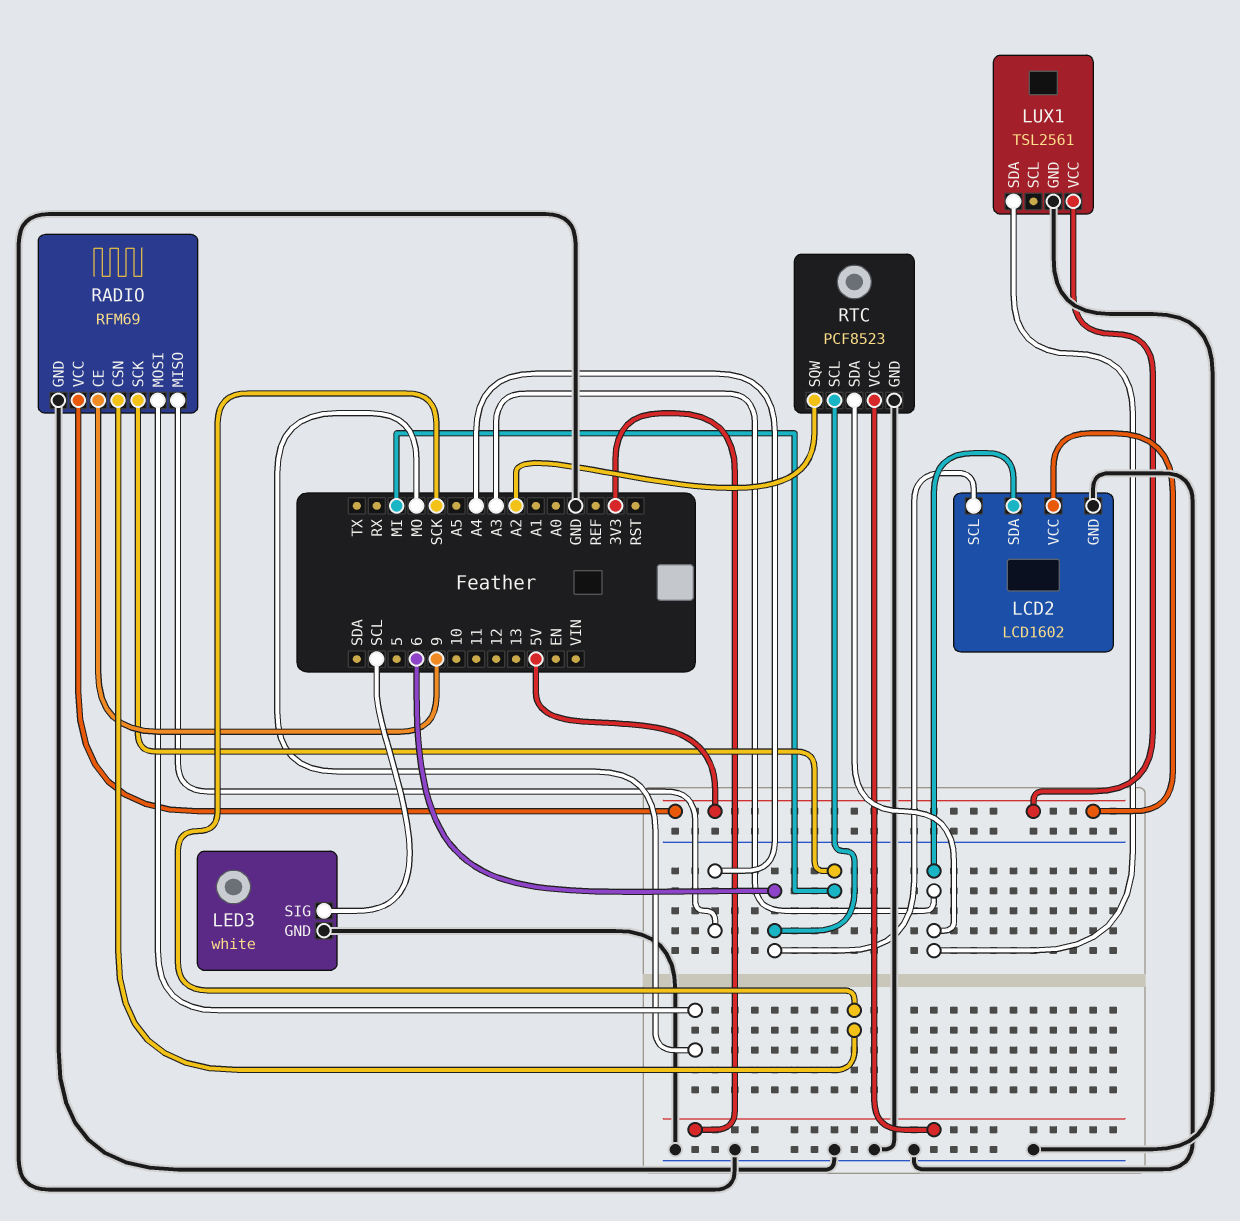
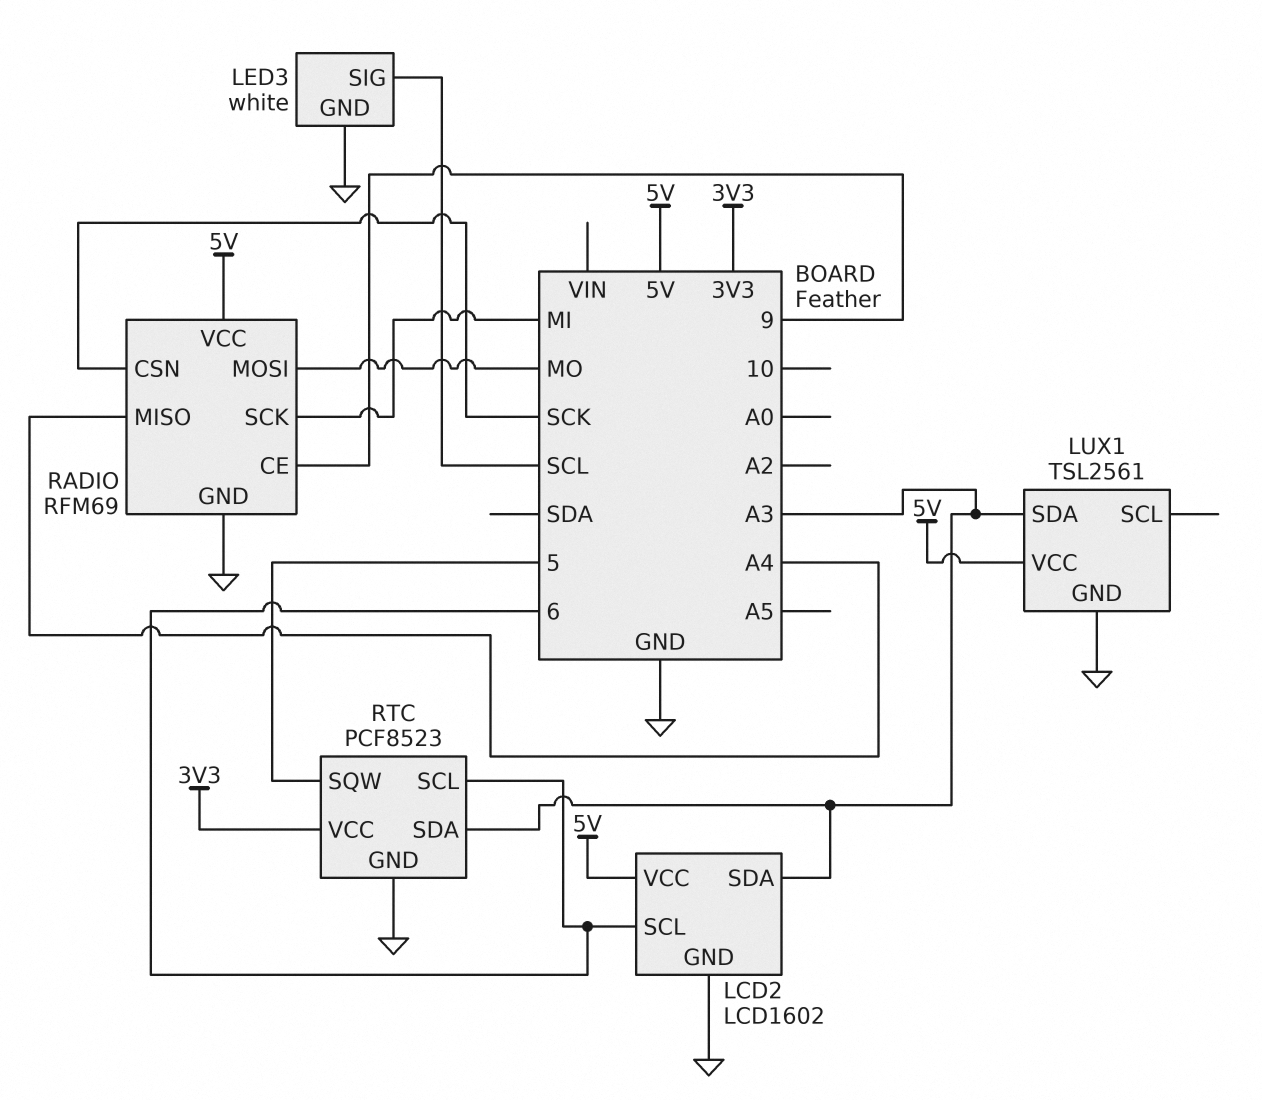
RTC pin SQW: A2 -> 5

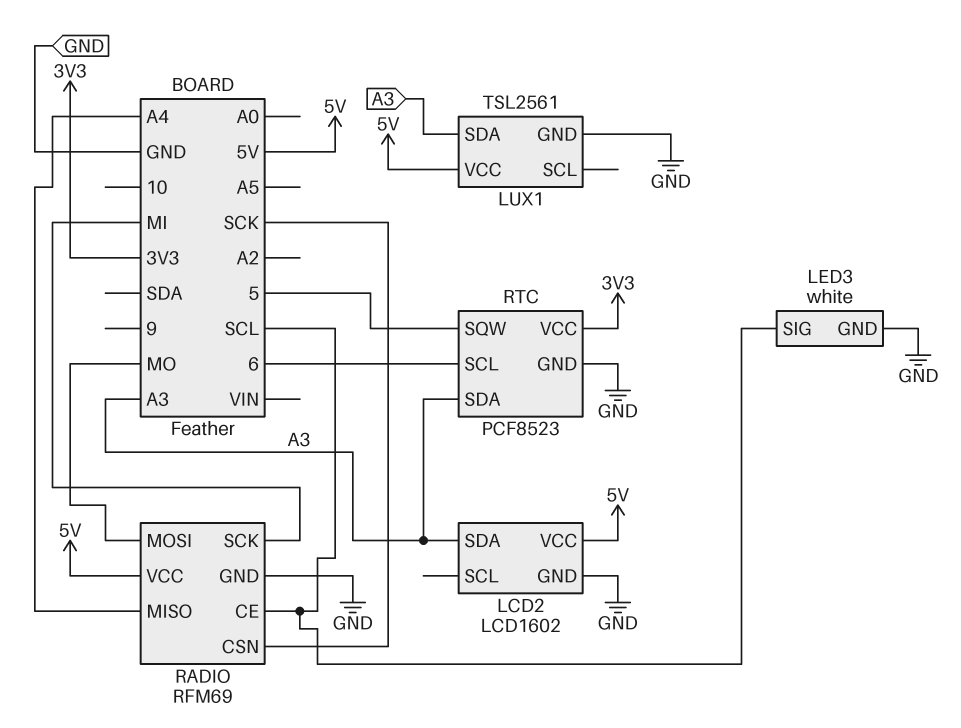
LCD2 pin SCL: 6 -> none
RADIO pin CE: 9 -> SCL

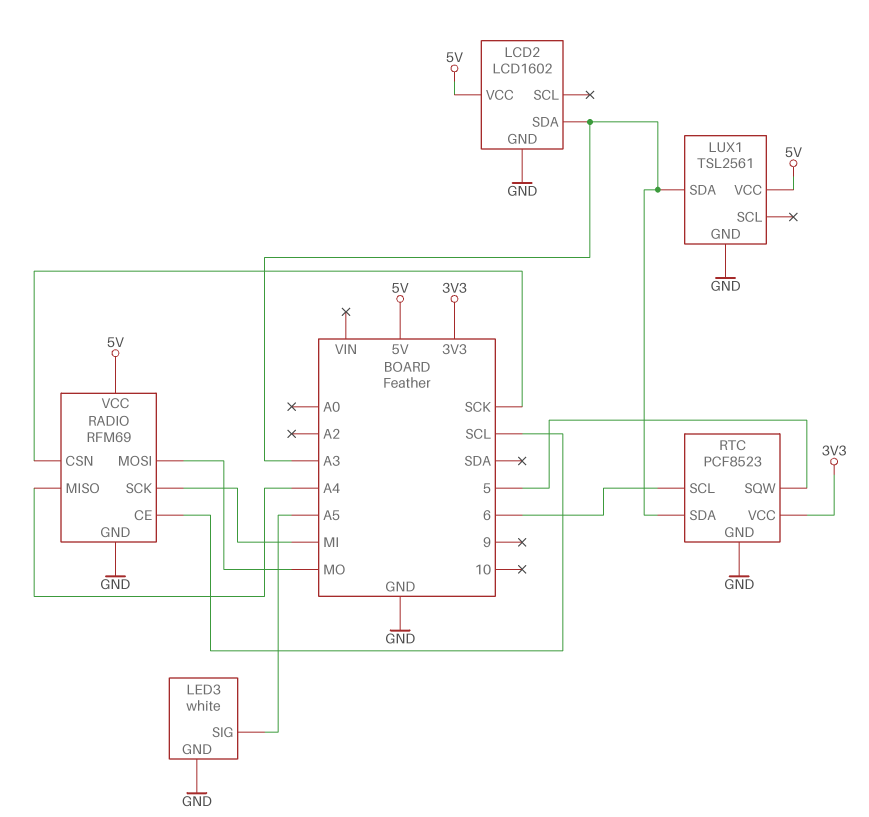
LED3 pin SIG: SCL -> A5

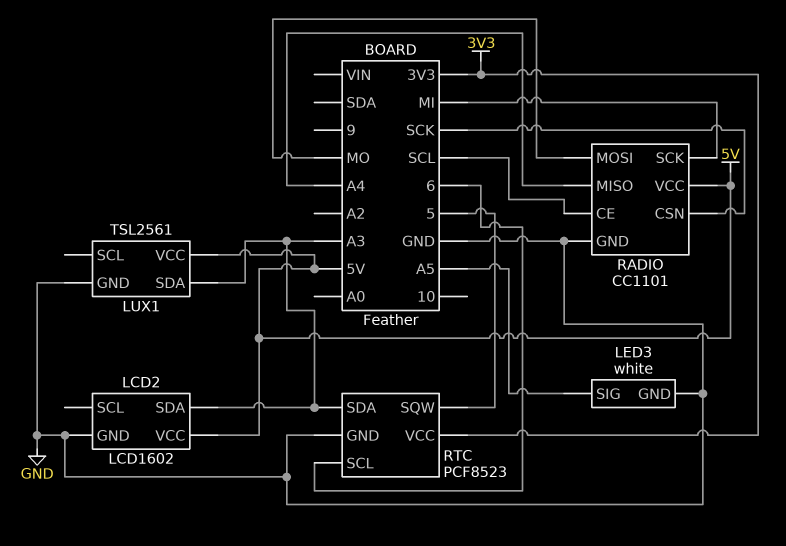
RADIO: RFM69 -> CC1101

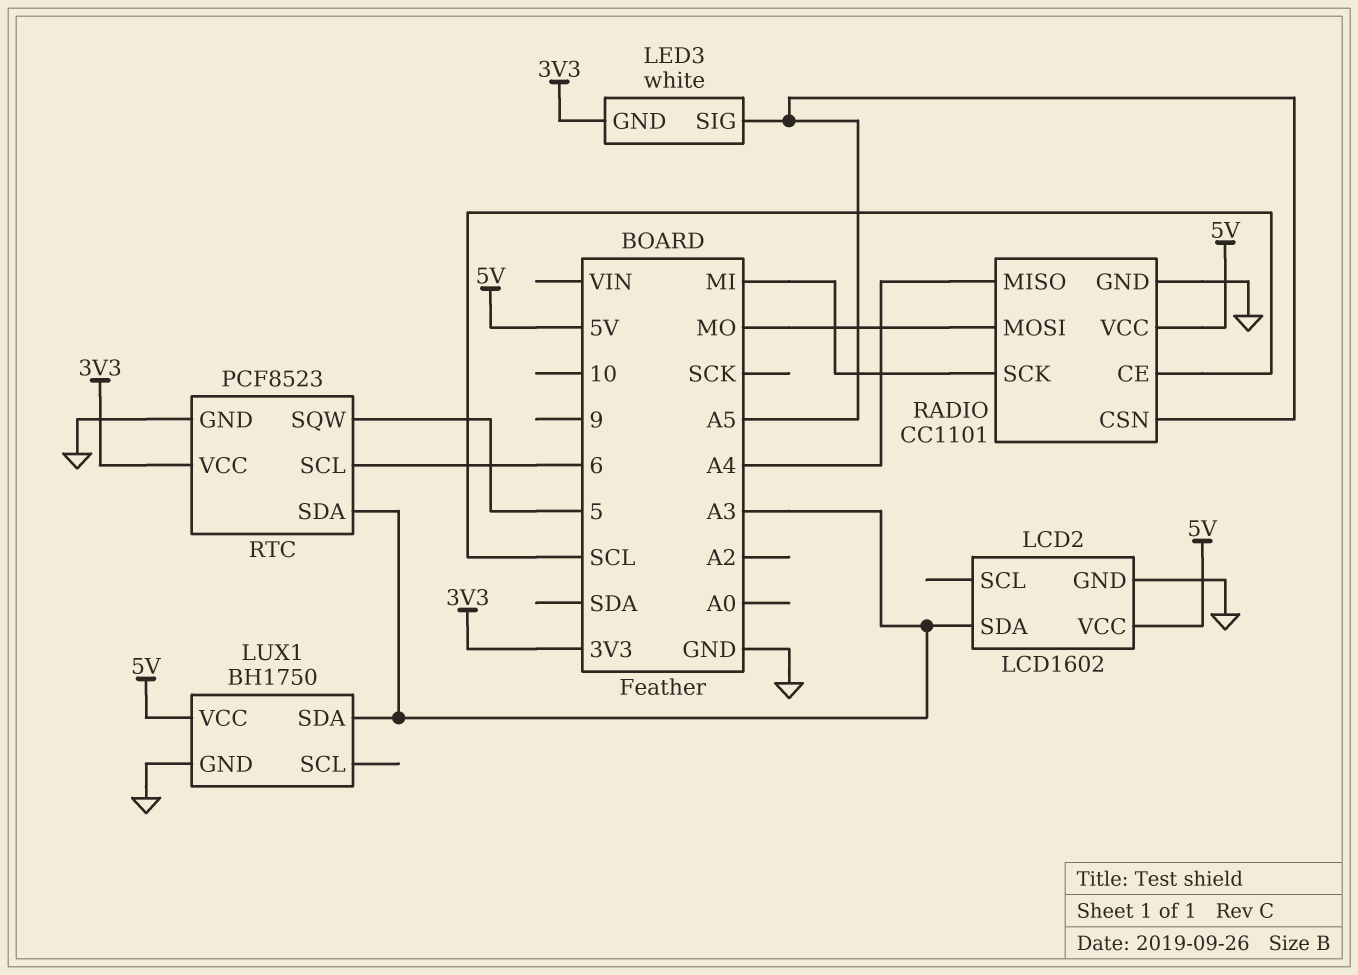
LED3 pin GND: GND -> 3V3
LUX1: TSL2561 -> BH1750
RADIO pin CSN: SCK -> A5

